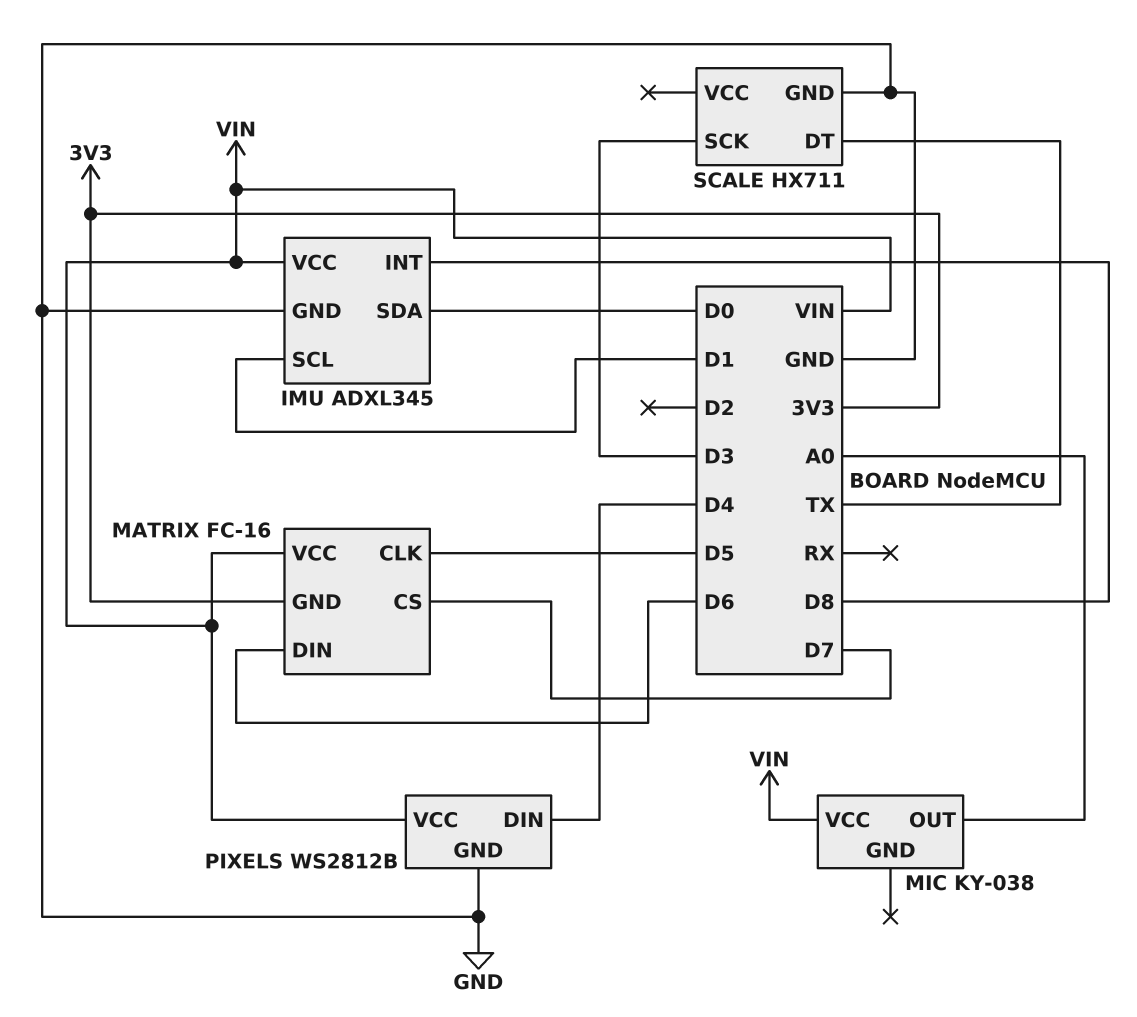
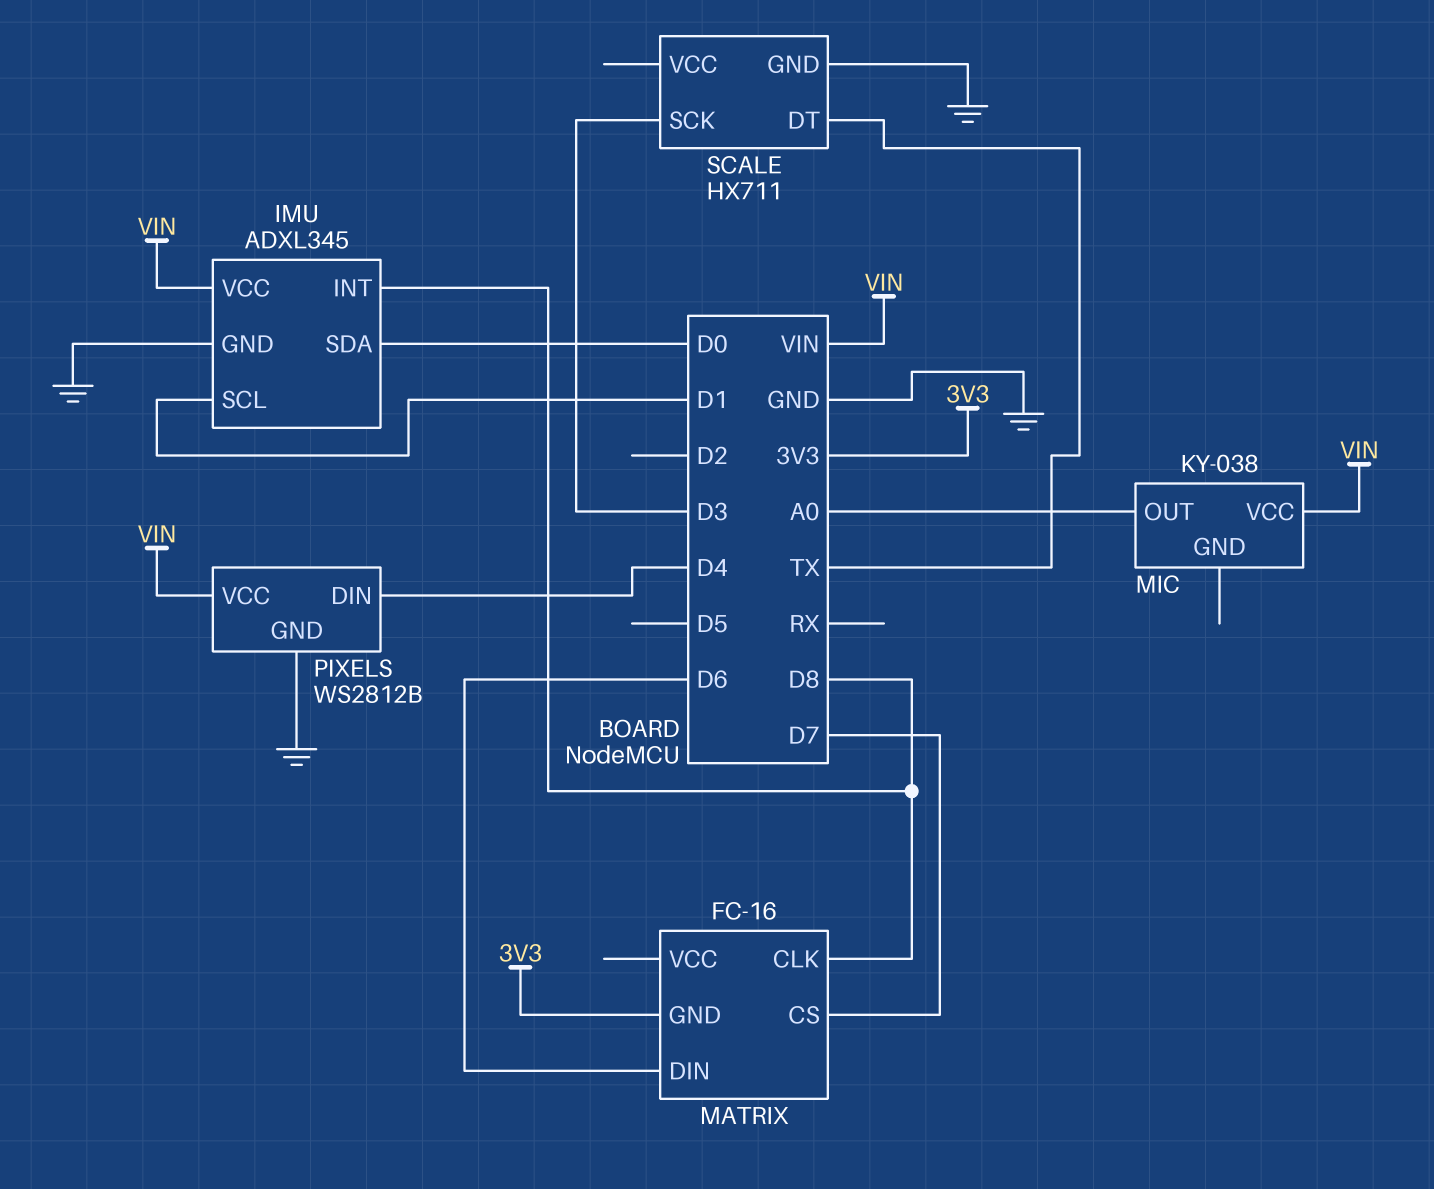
MATRIX pin CLK: D5 -> D8
MATRIX pin VCC: VIN -> none

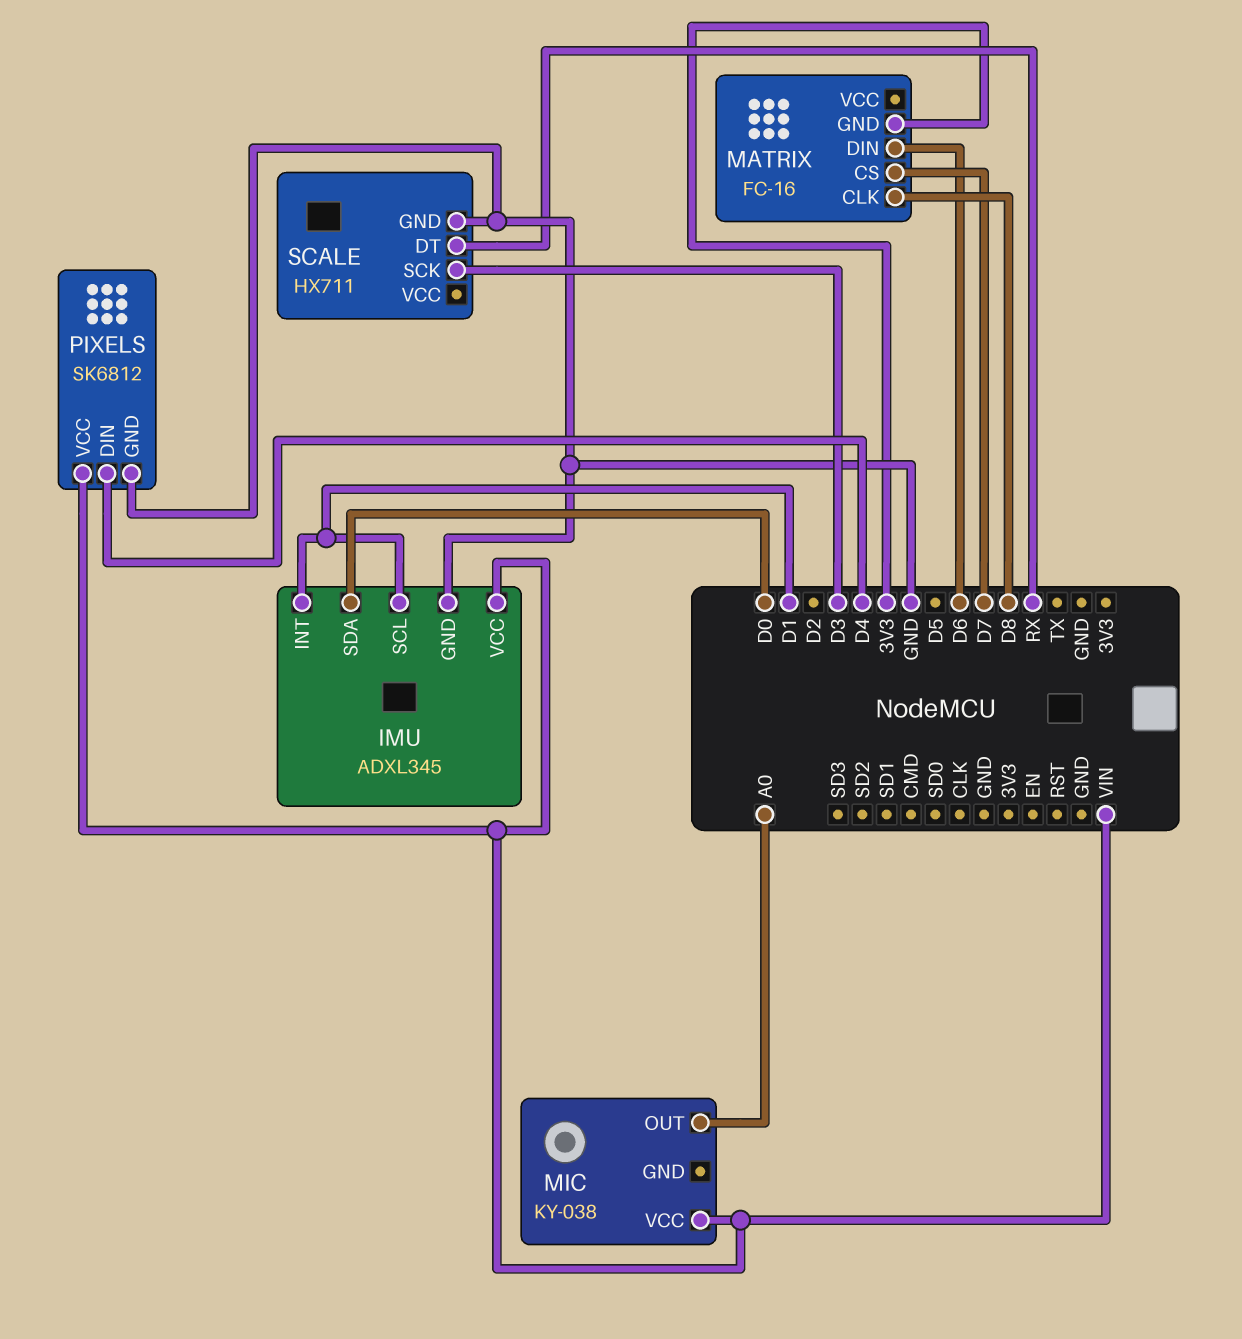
IMU pin INT: D8 -> D1
PIXELS: WS2812B -> SK6812
SCALE pin DT: TX -> RX

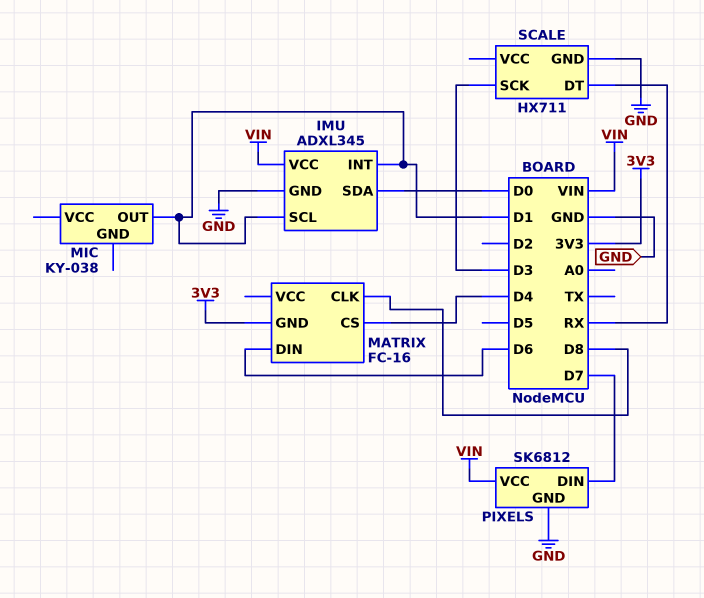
MATRIX pin CS: D7 -> D4
MIC pin OUT: A0 -> D1
MIC pin VCC: VIN -> none
PIXELS pin DIN: D4 -> D7

